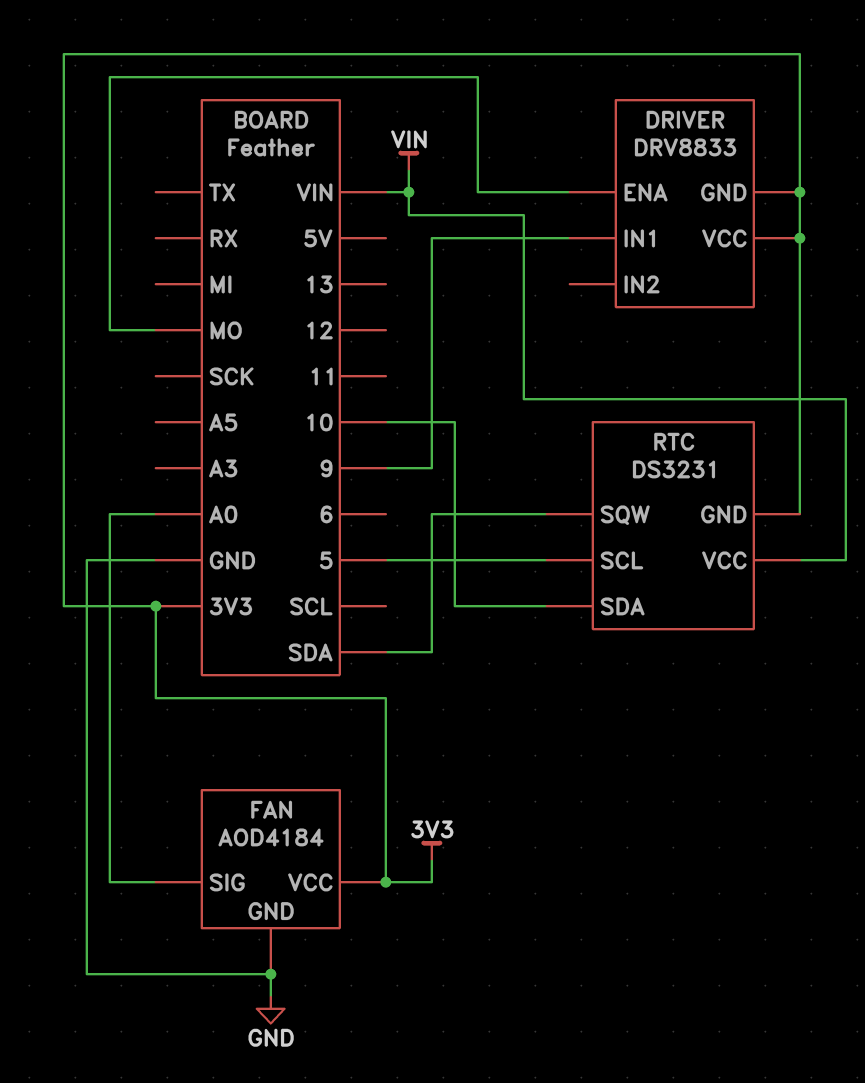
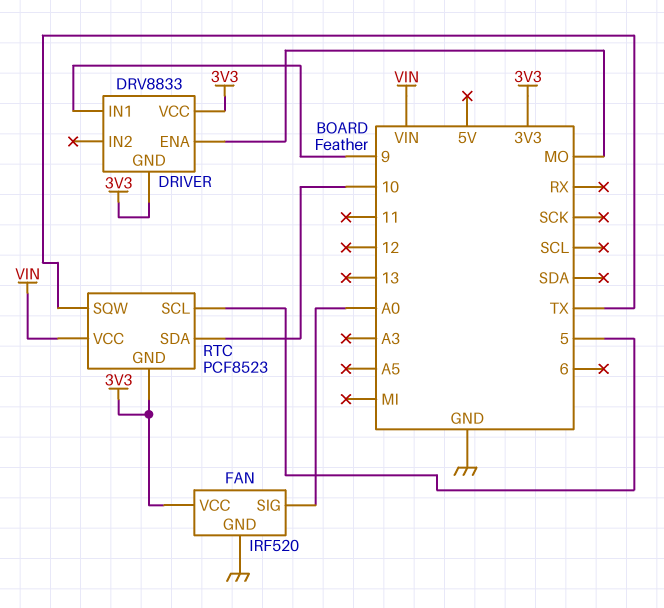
FAN: AOD4184 -> IRF520
RTC: DS3231 -> PCF8523
RTC pin SQW: SDA -> TX

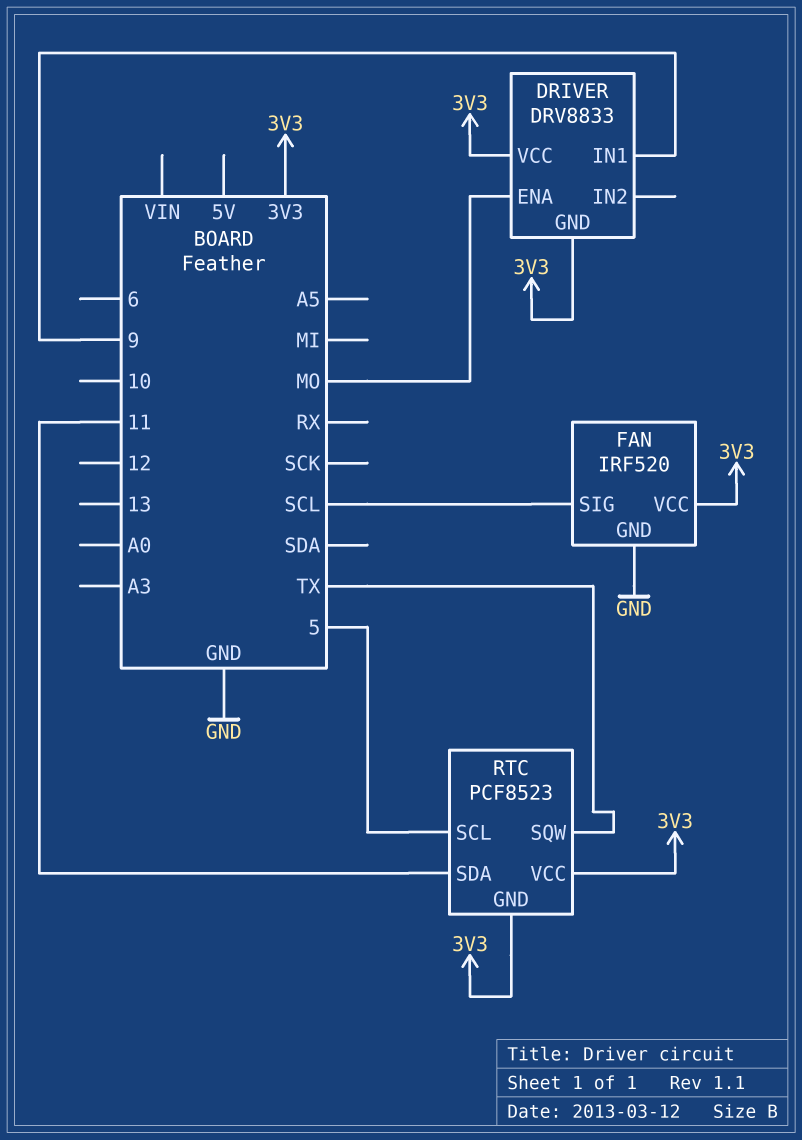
FAN pin SIG: A0 -> SCL
RTC pin SDA: 10 -> 11
RTC pin VCC: VIN -> 3V3

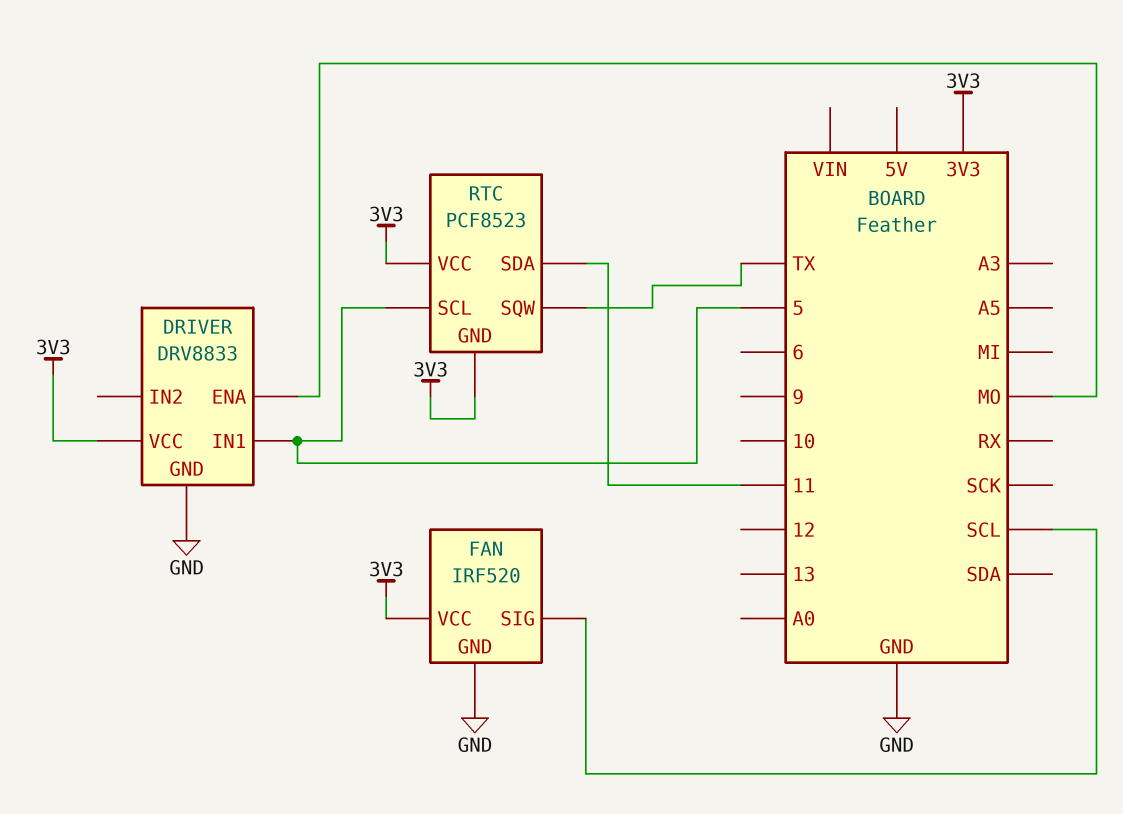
DRIVER pin GND: 3V3 -> GND
DRIVER pin IN1: 9 -> 5

